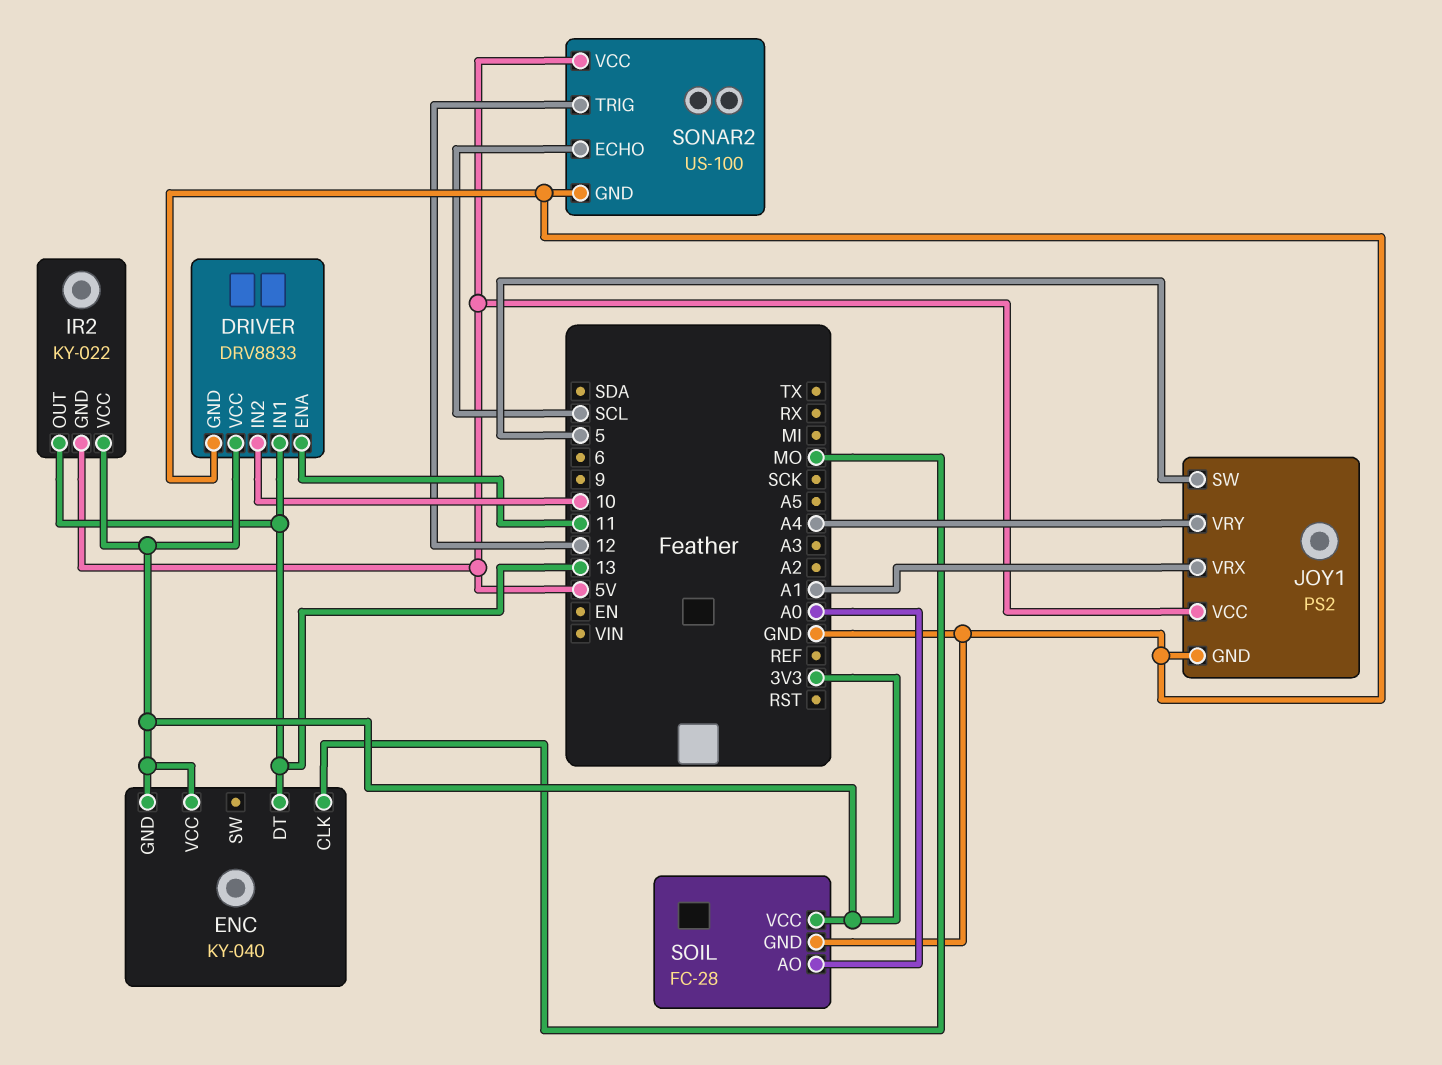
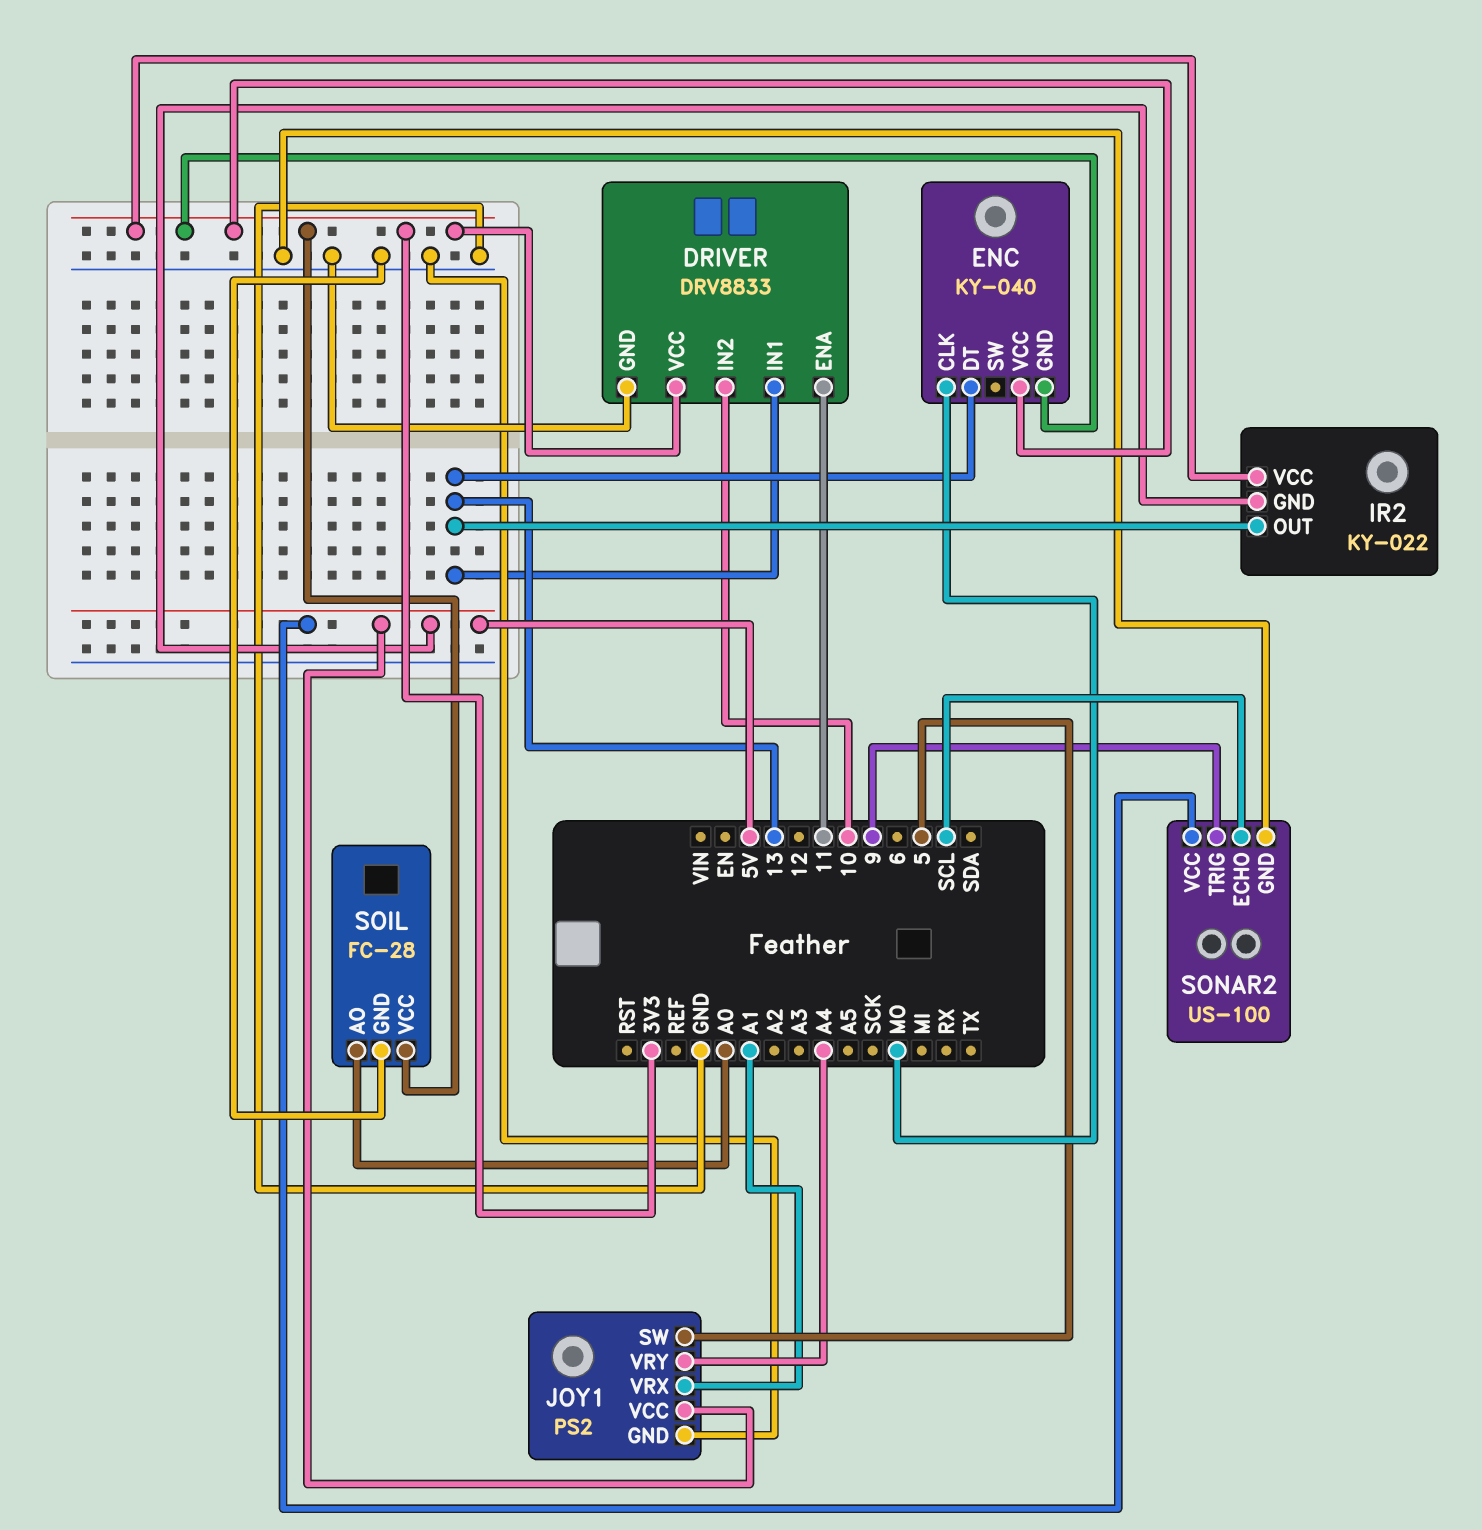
SONAR2 pin TRIG: 12 -> 9

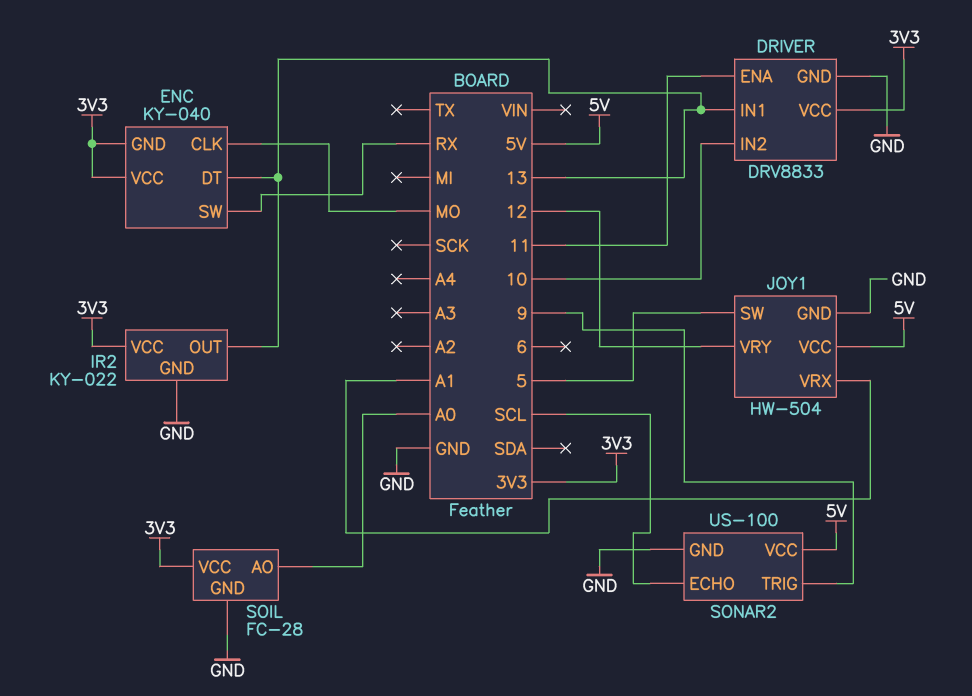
ENC pin SW: none -> RX
IR2 pin GND: 5V -> GND
JOY1: PS2 -> HW-504
JOY1 pin VRY: A4 -> 12

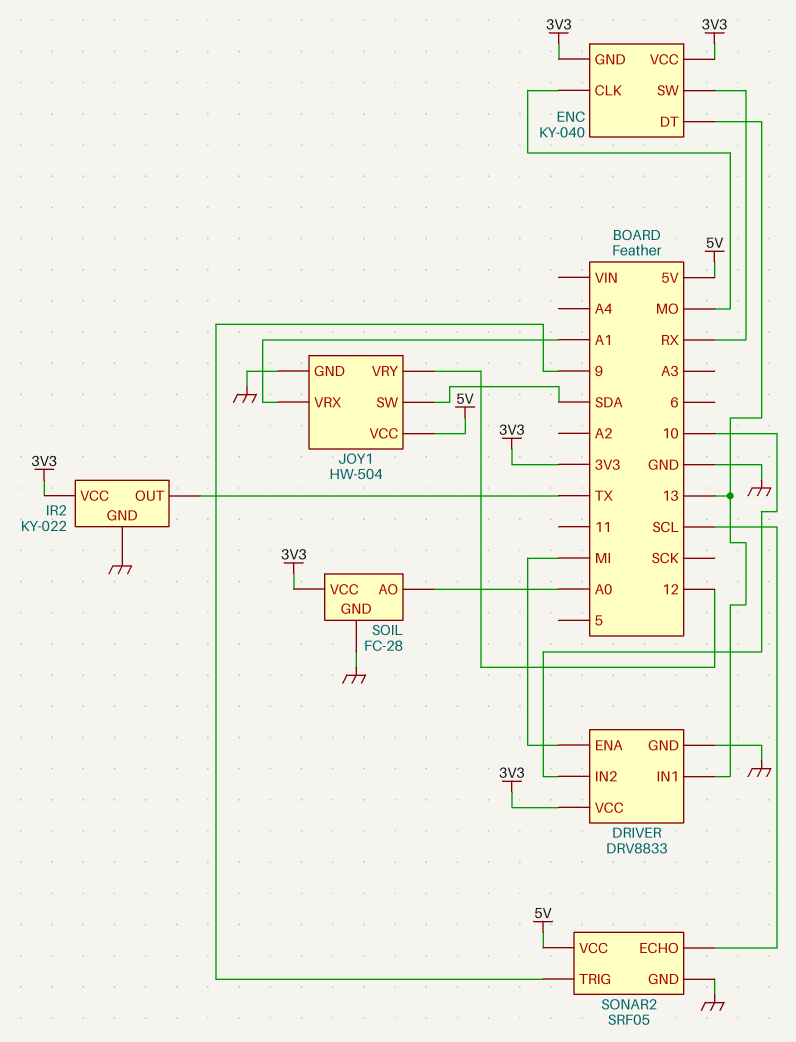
DRIVER pin ENA: 11 -> MI
IR2 pin OUT: 13 -> TX
JOY1 pin SW: 5 -> SDA
SONAR2: US-100 -> SRF05

